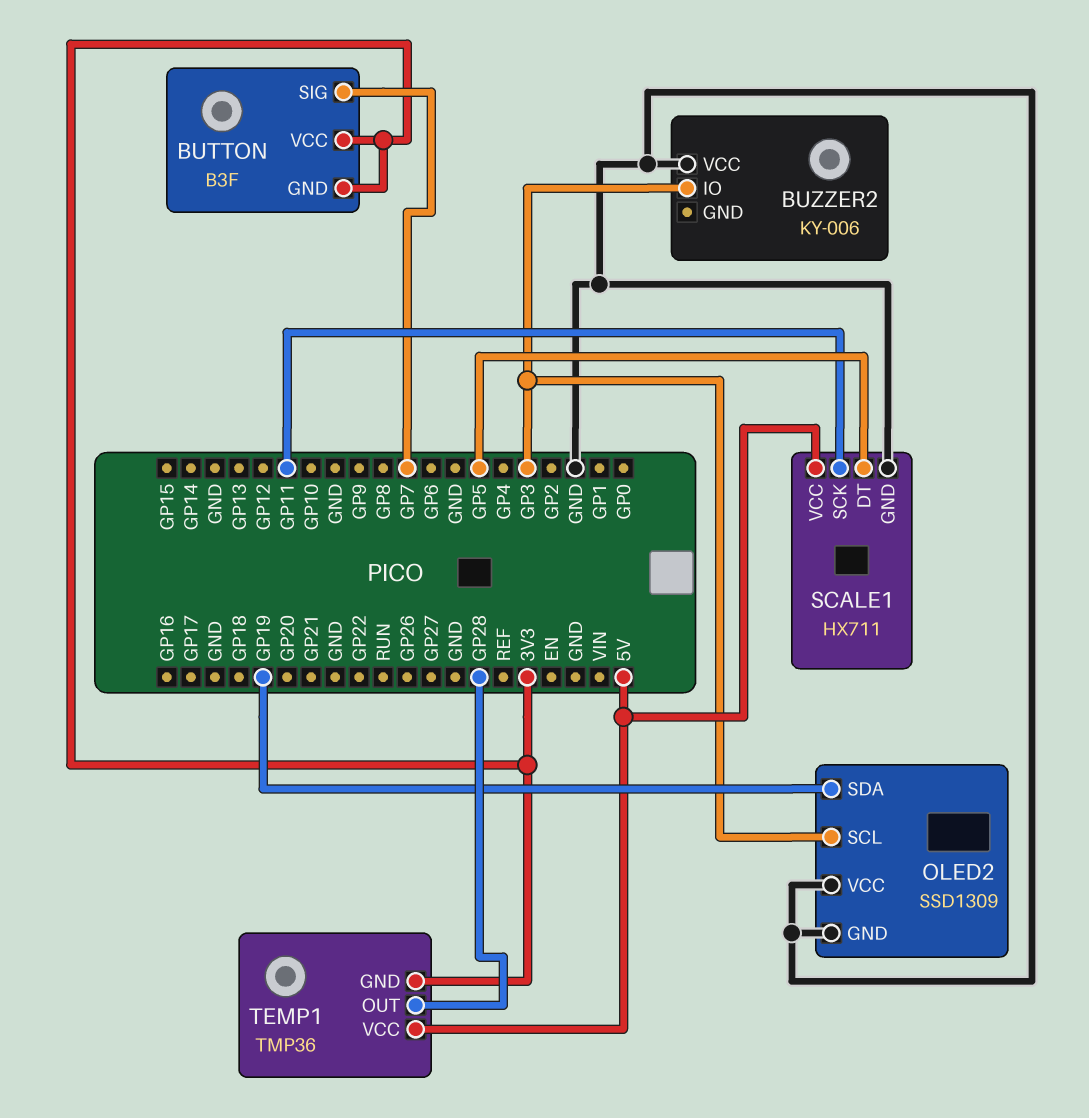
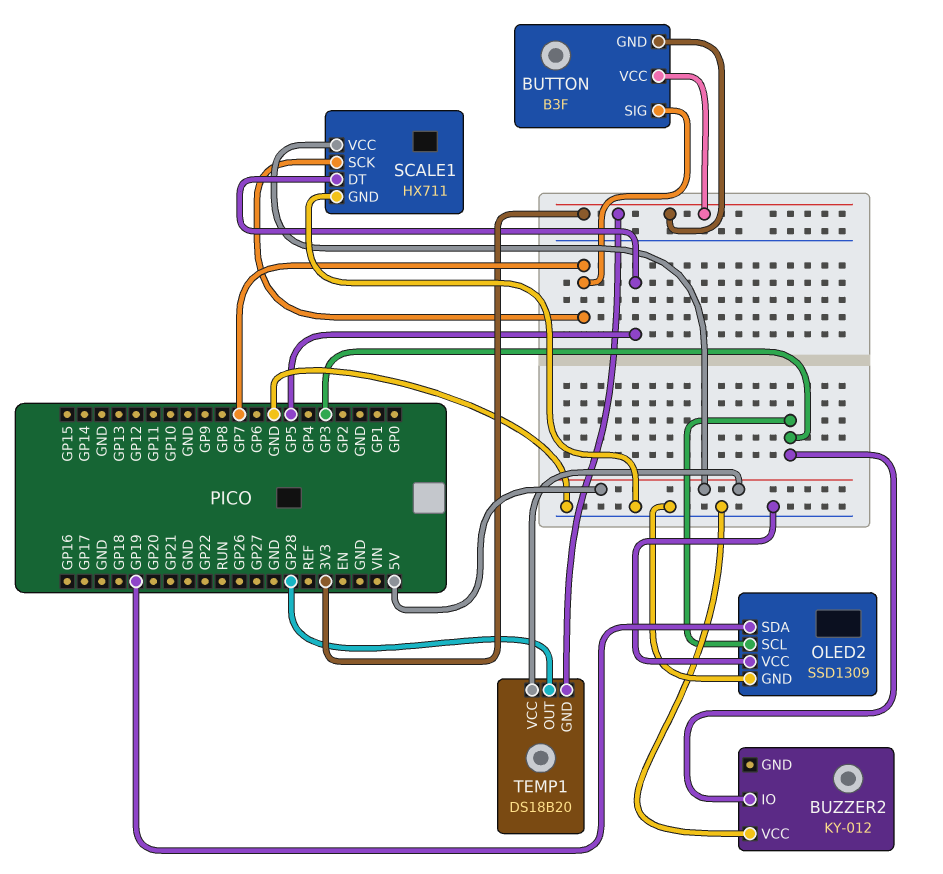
BUZZER2: KY-006 -> KY-012
SCALE1 pin SCK: GP11 -> GP7
TEMP1: TMP36 -> DS18B20

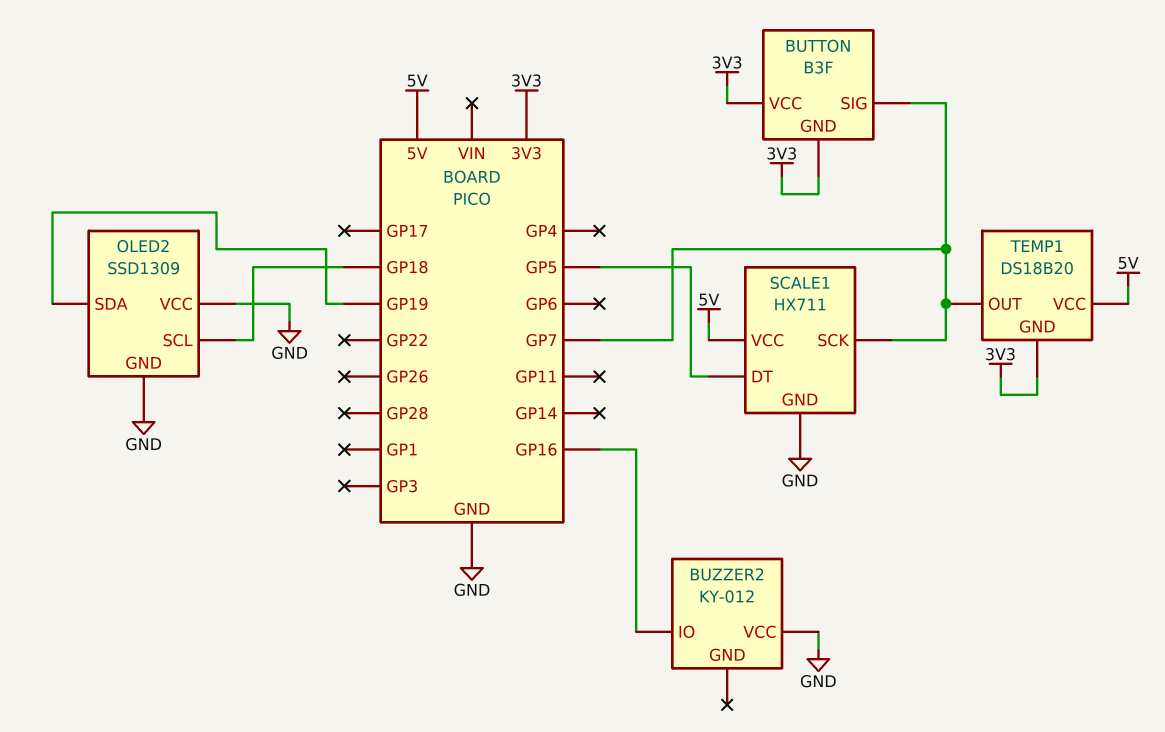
BUZZER2 pin IO: GP3 -> GP16
OLED2 pin SCL: GP3 -> GP18
TEMP1 pin OUT: GP28 -> GP7

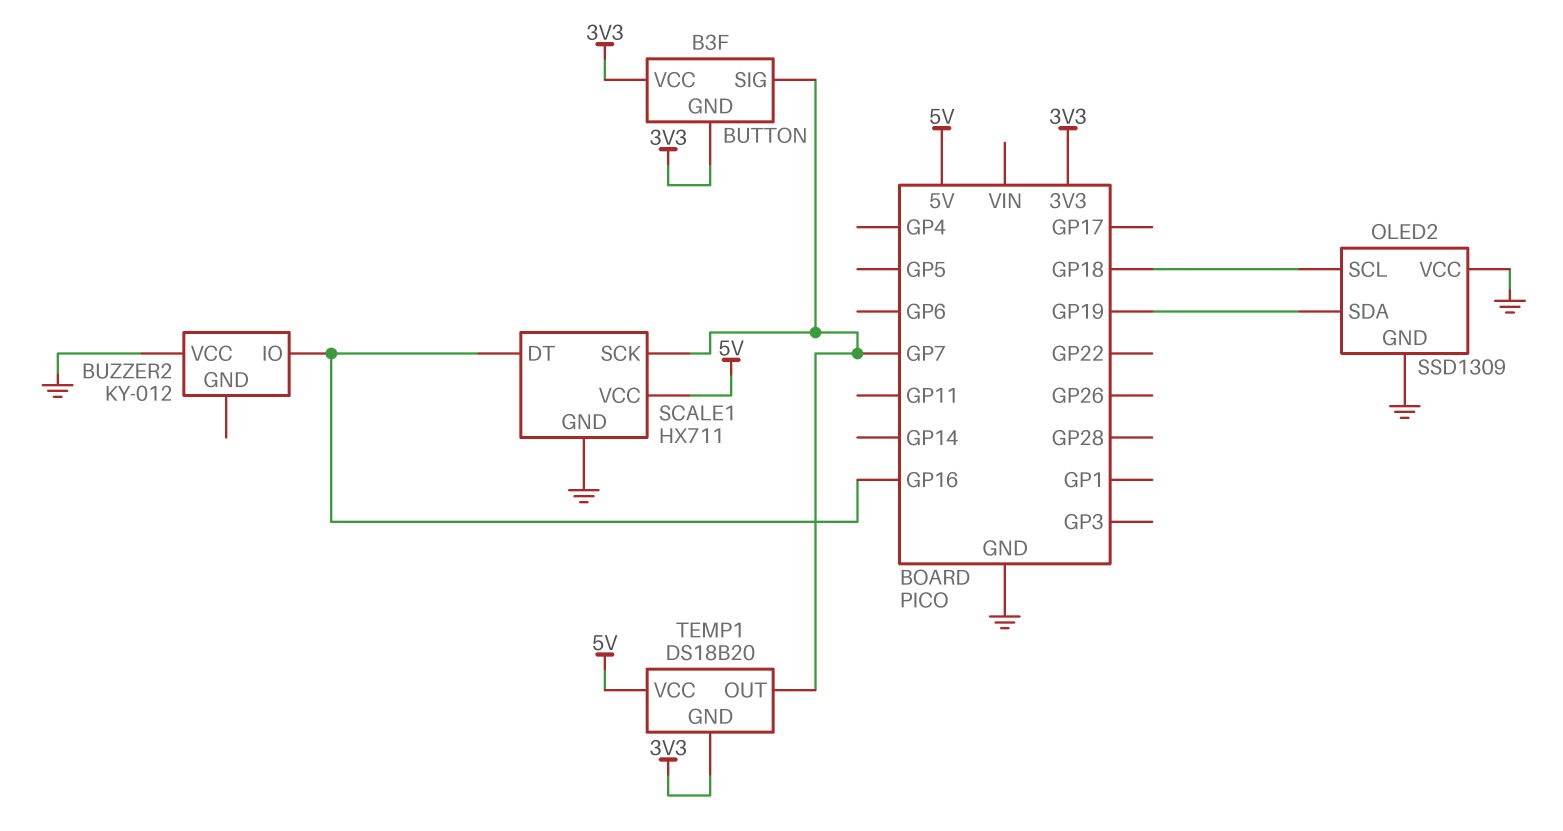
SCALE1 pin DT: GP5 -> GP16

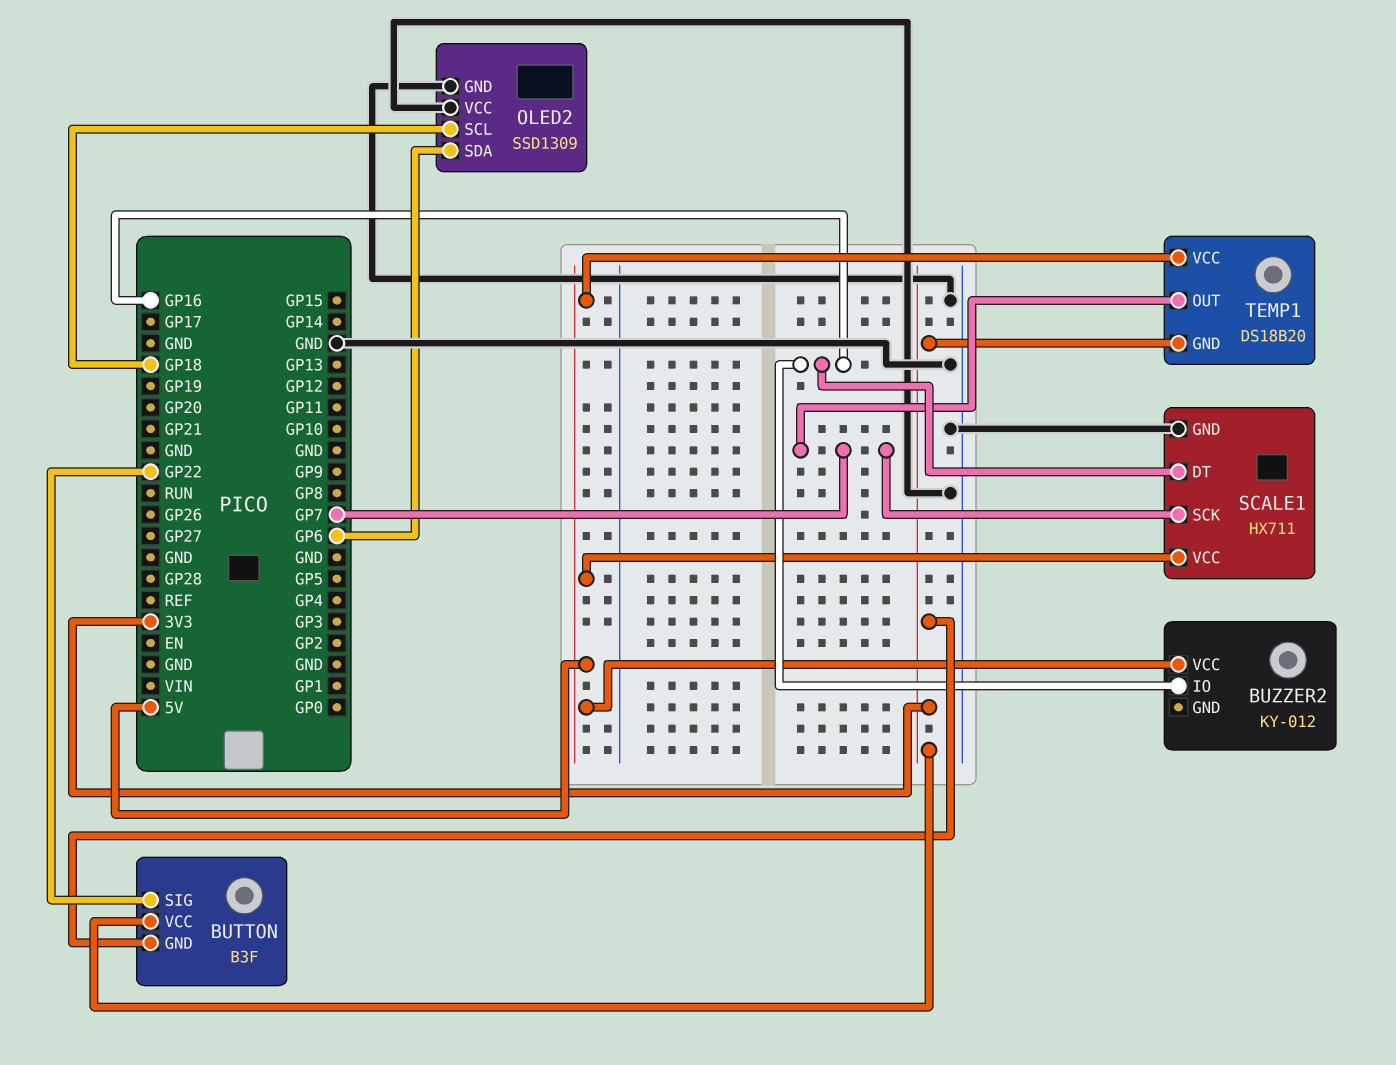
BUTTON pin SIG: GP7 -> GP22
BUZZER2 pin VCC: GND -> 5V
OLED2 pin SDA: GP19 -> GP6

